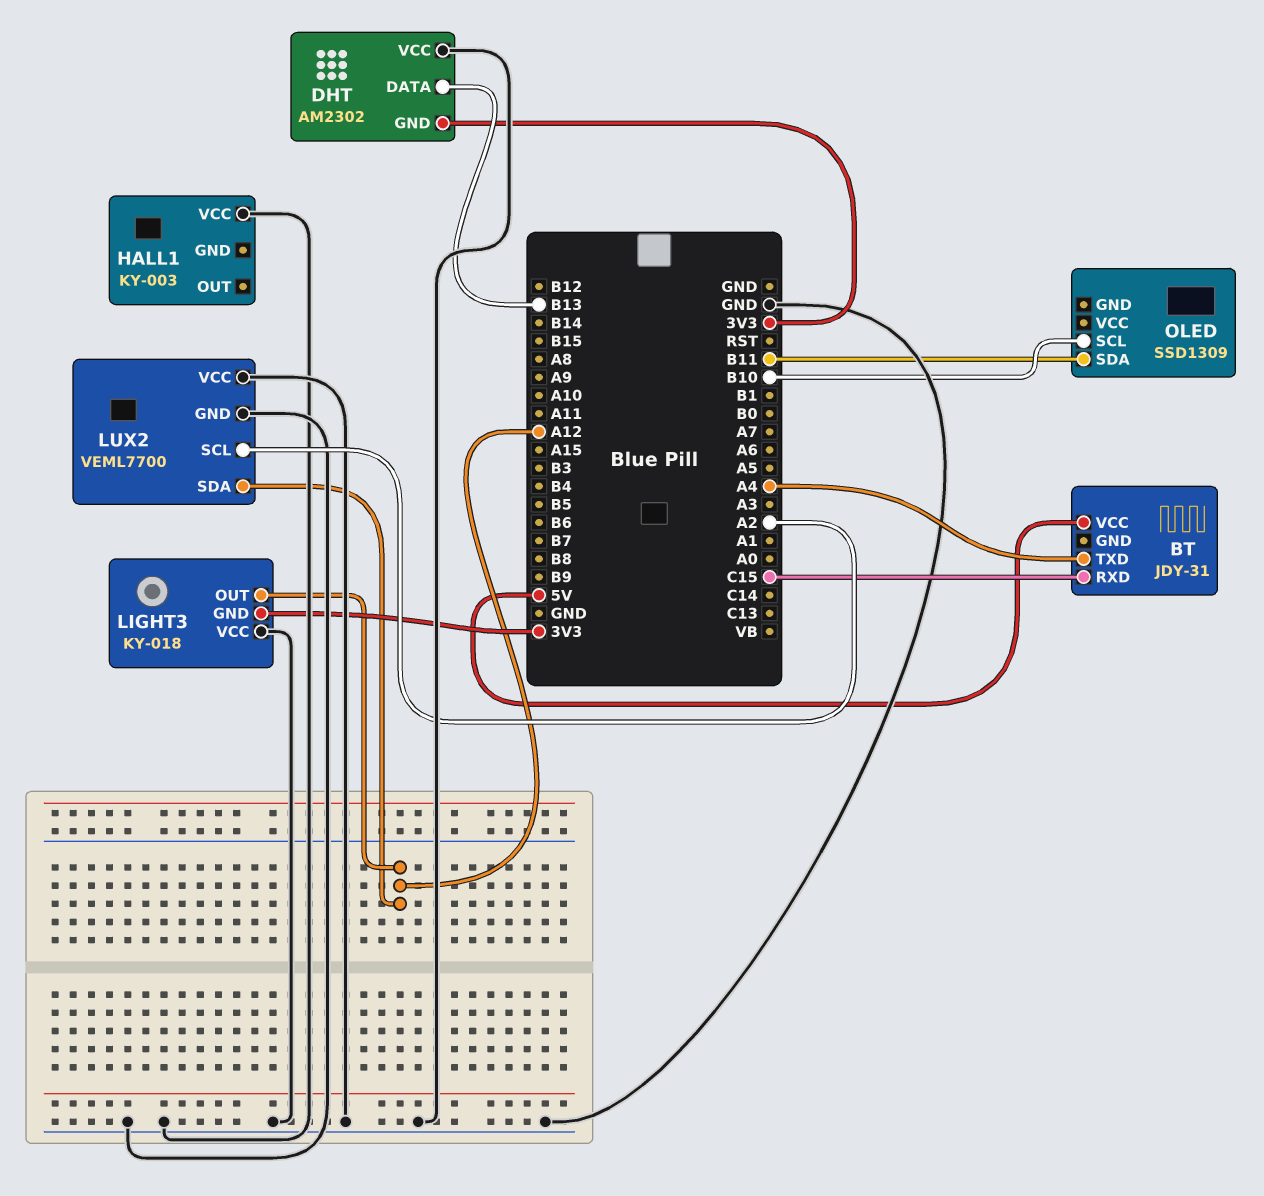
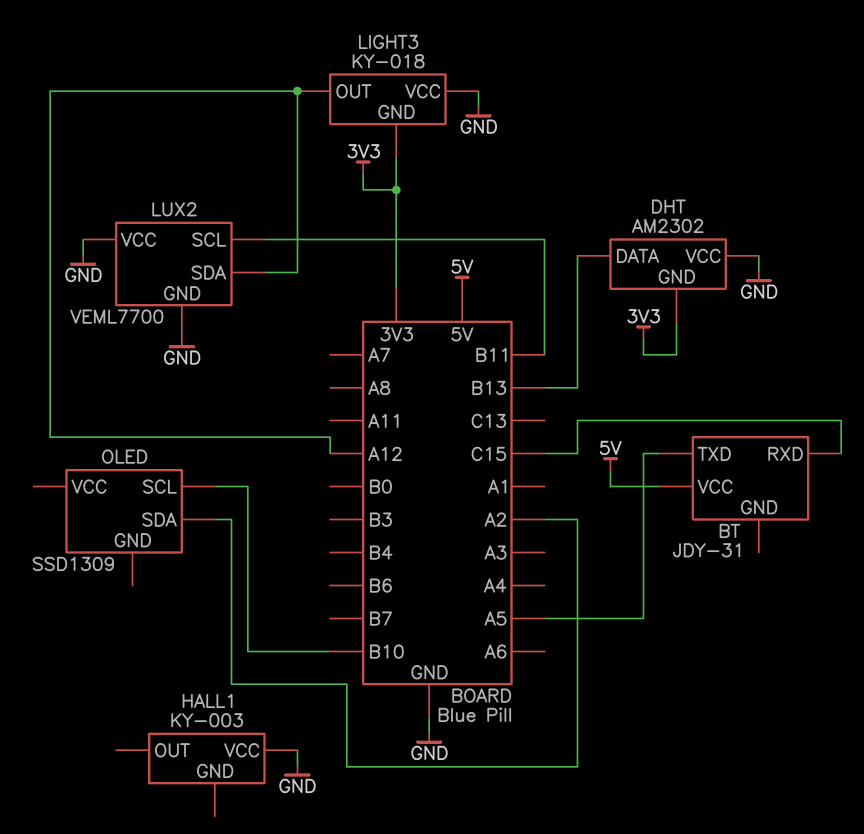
BT pin TXD: A4 -> A5
LUX2 pin SCL: A2 -> B11
OLED pin SDA: B11 -> A2

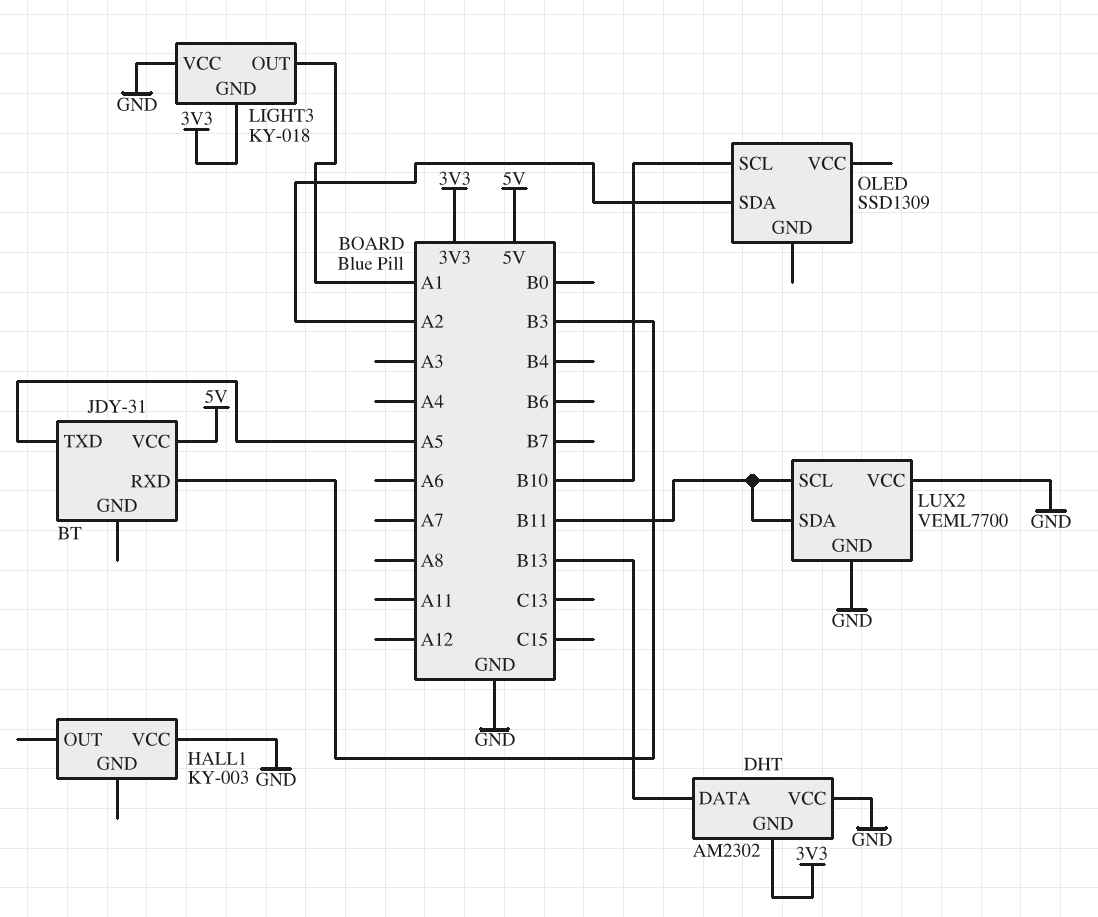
BT pin RXD: C15 -> B3
LIGHT3 pin OUT: A12 -> A1
LUX2 pin SDA: A12 -> B11

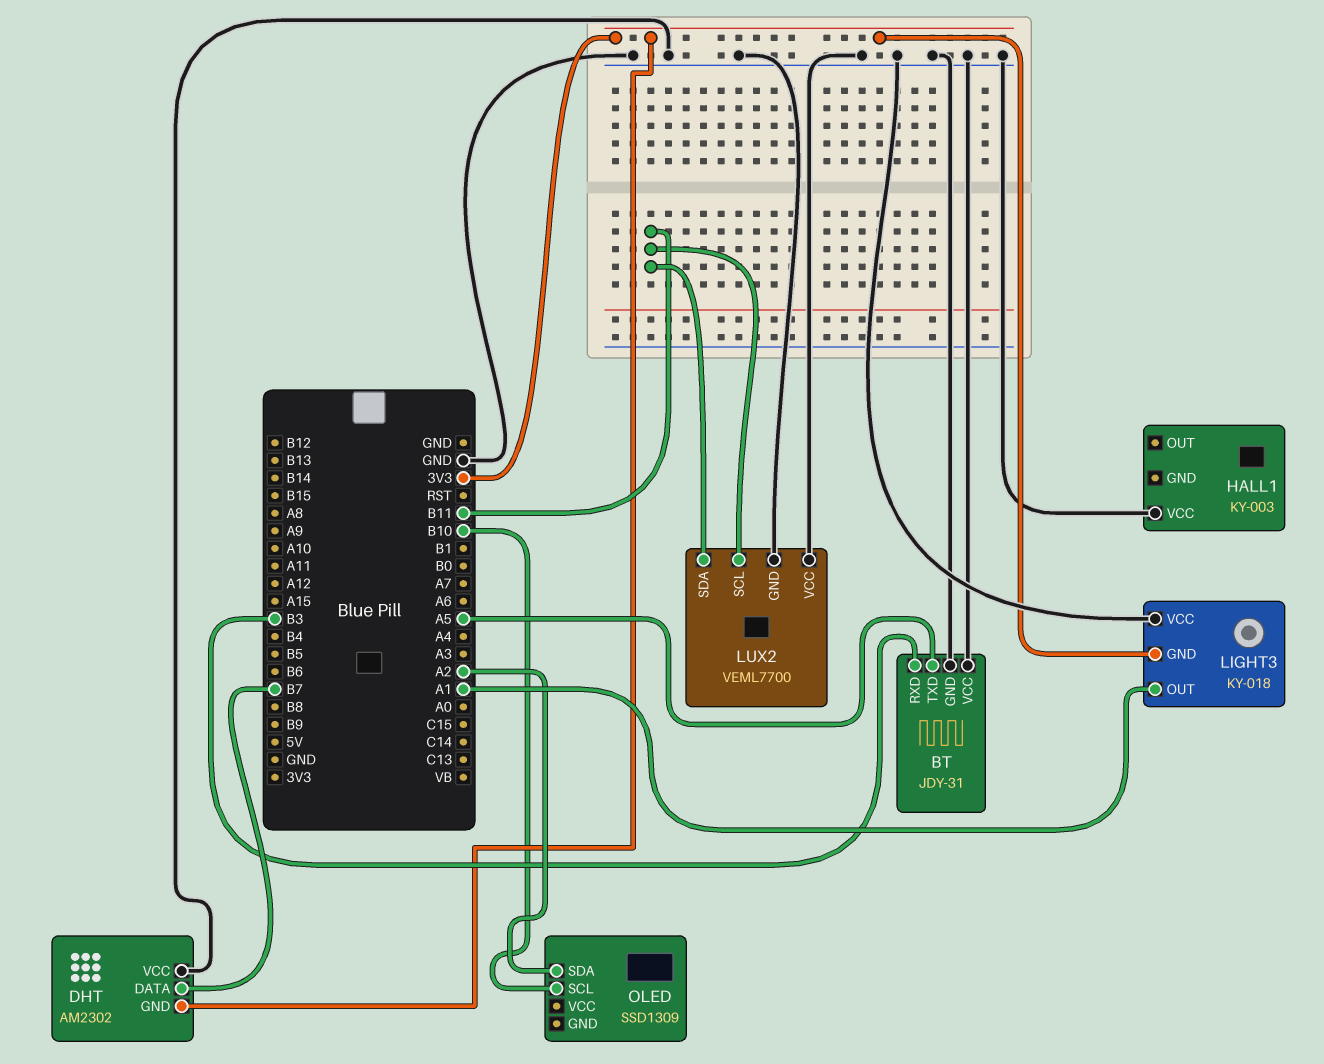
BT pin GND: none -> GND
BT pin VCC: 5V -> GND
DHT pin DATA: B13 -> B7

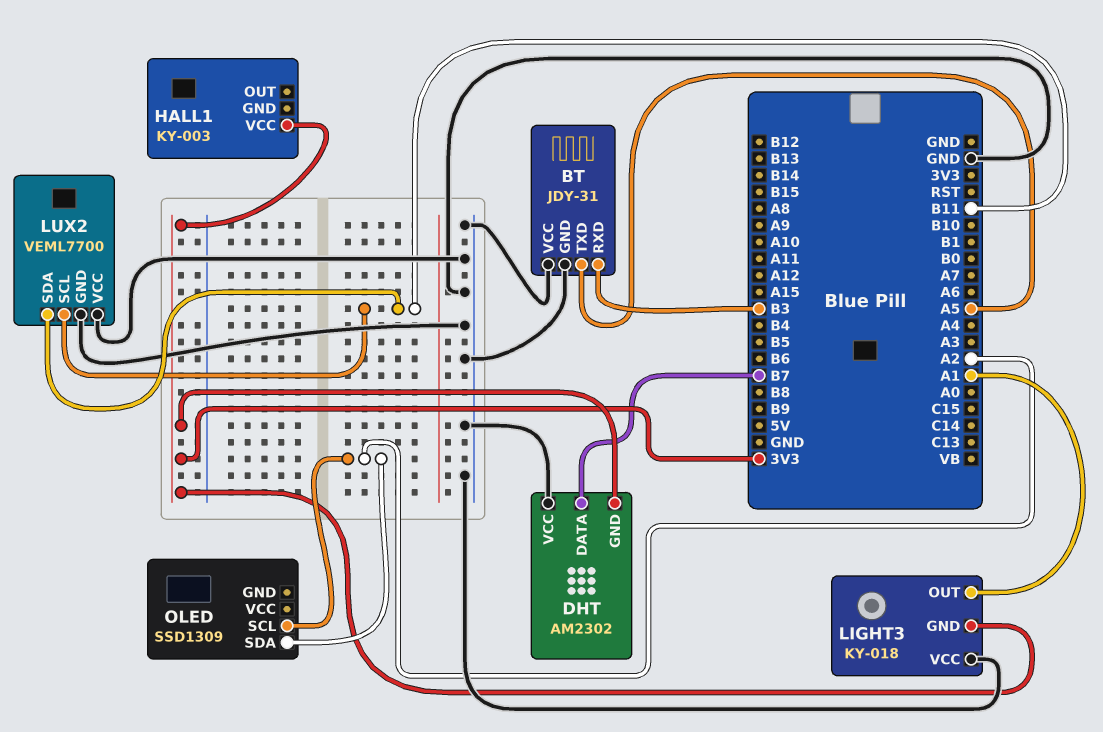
HALL1 pin VCC: GND -> 3V3
OLED pin SCL: B10 -> A2

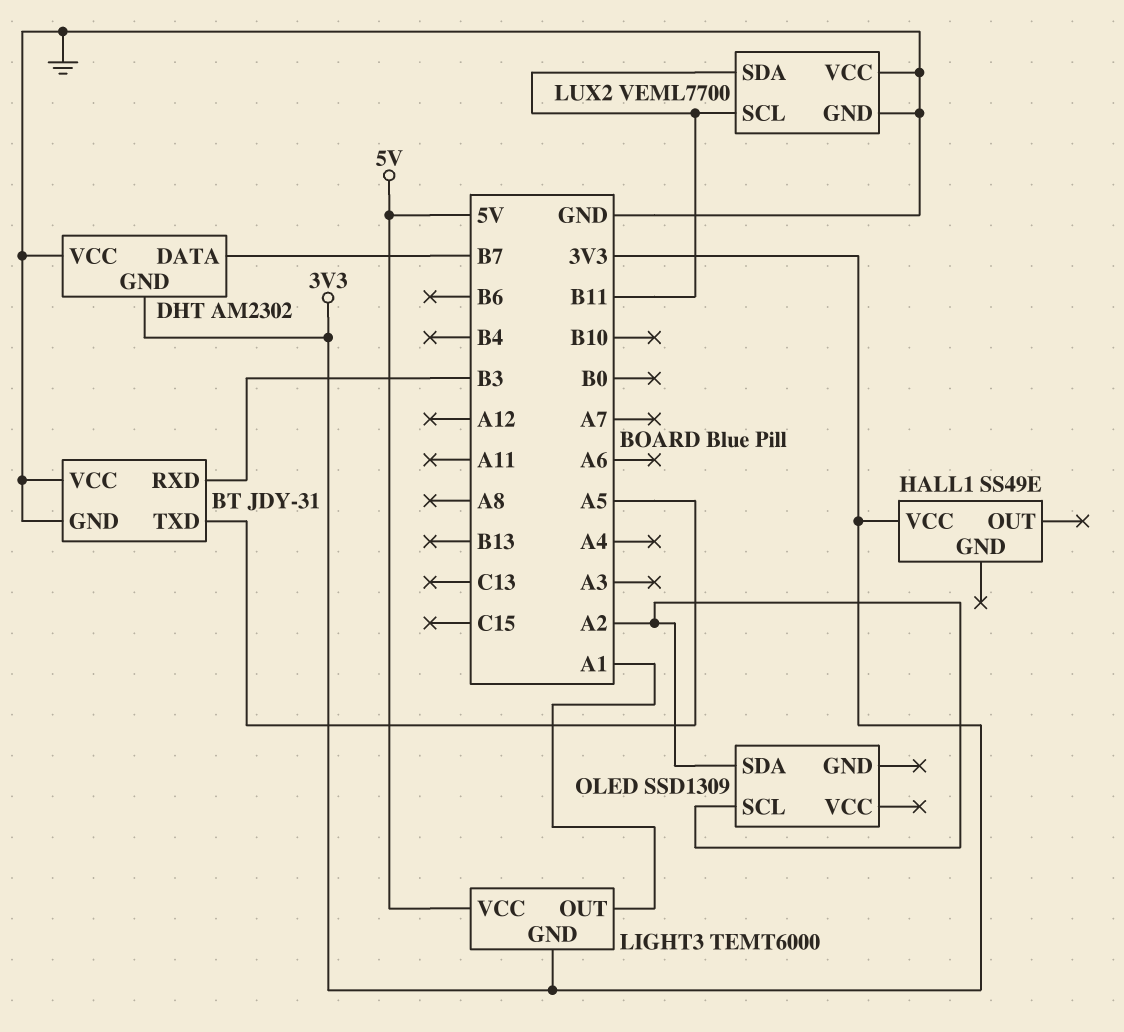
HALL1: KY-003 -> SS49E
LIGHT3: KY-018 -> TEMT6000
LIGHT3 pin VCC: GND -> 5V

